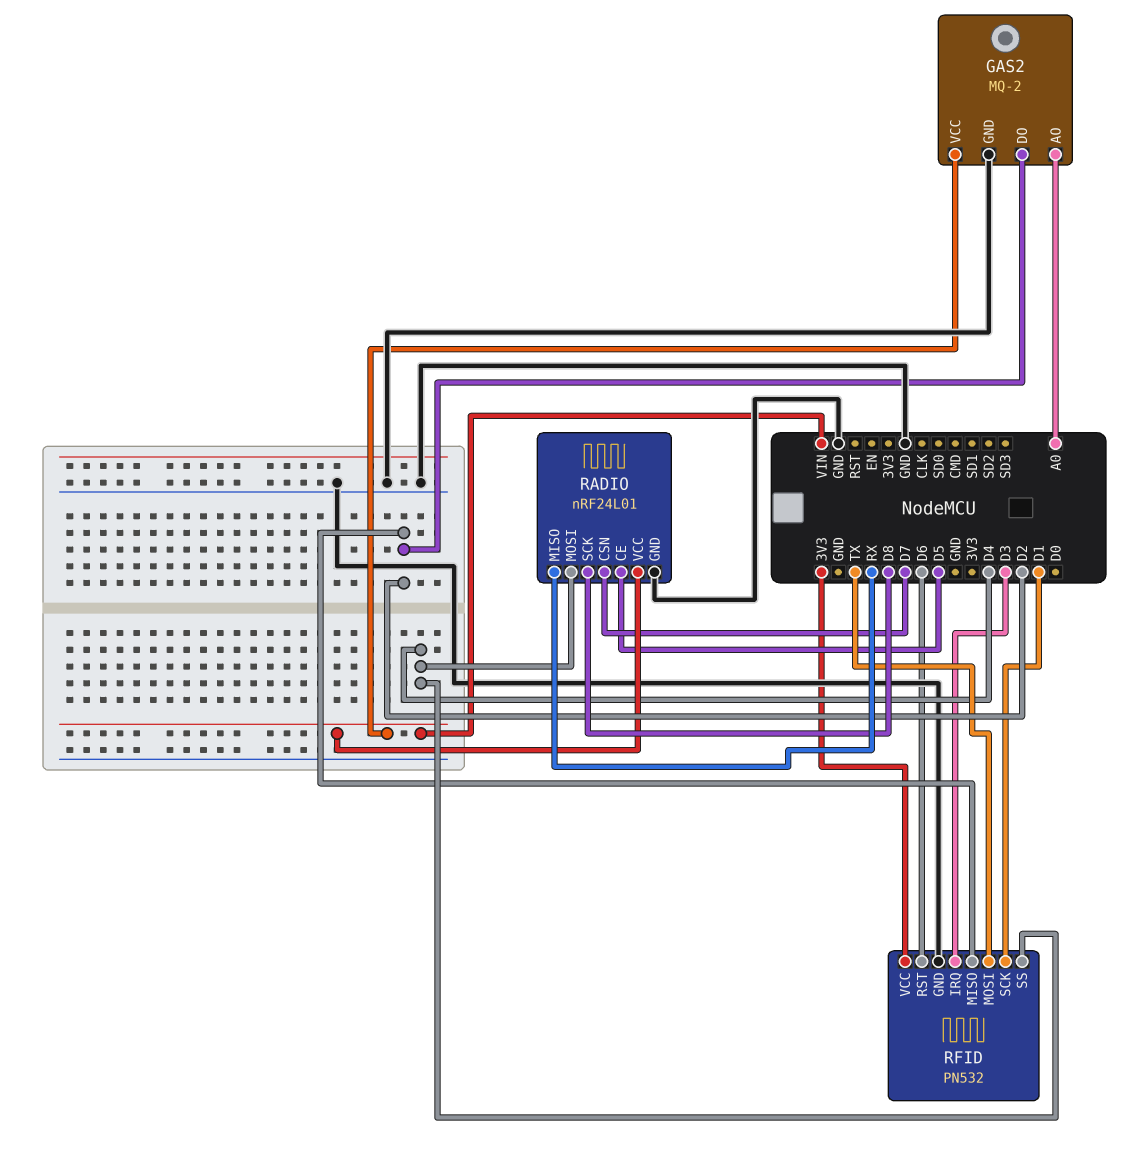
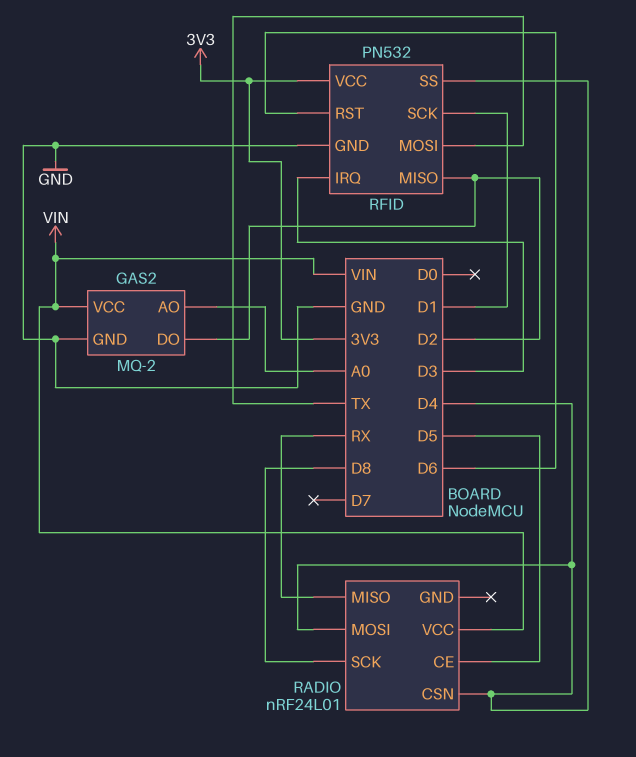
RADIO pin CSN: D7 -> D4
RADIO pin GND: GND -> none

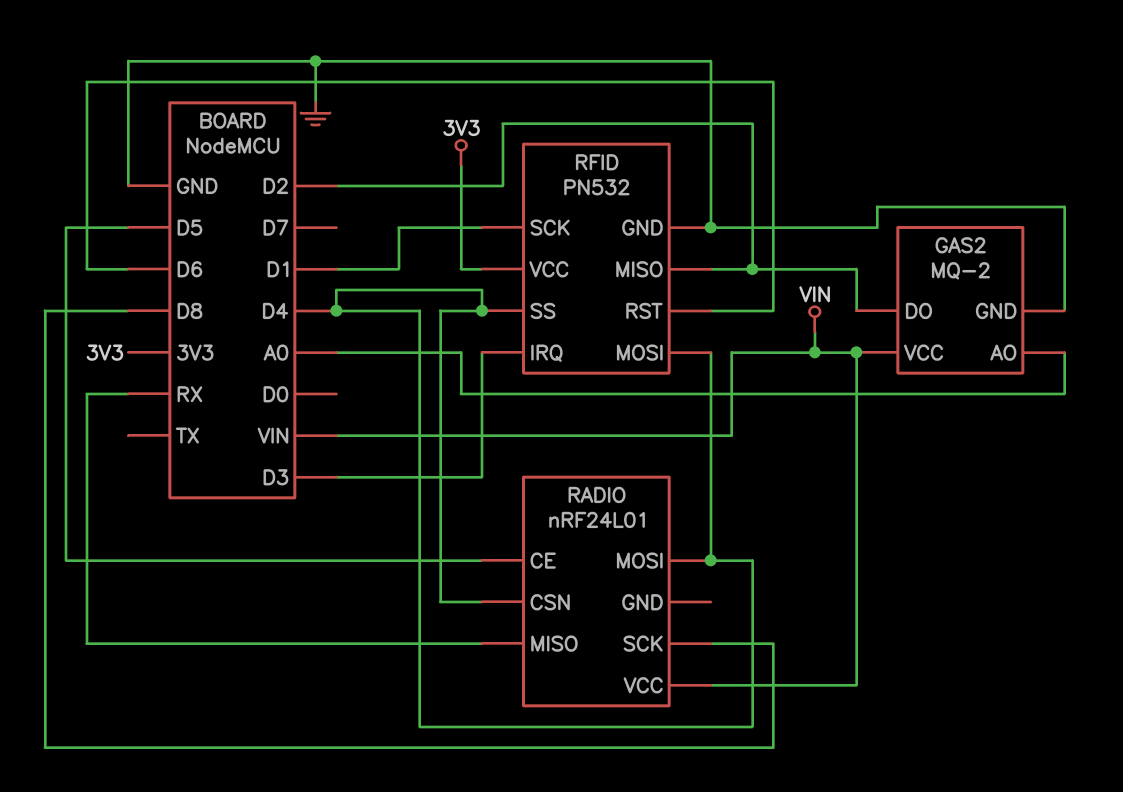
RFID pin MOSI: TX -> D4

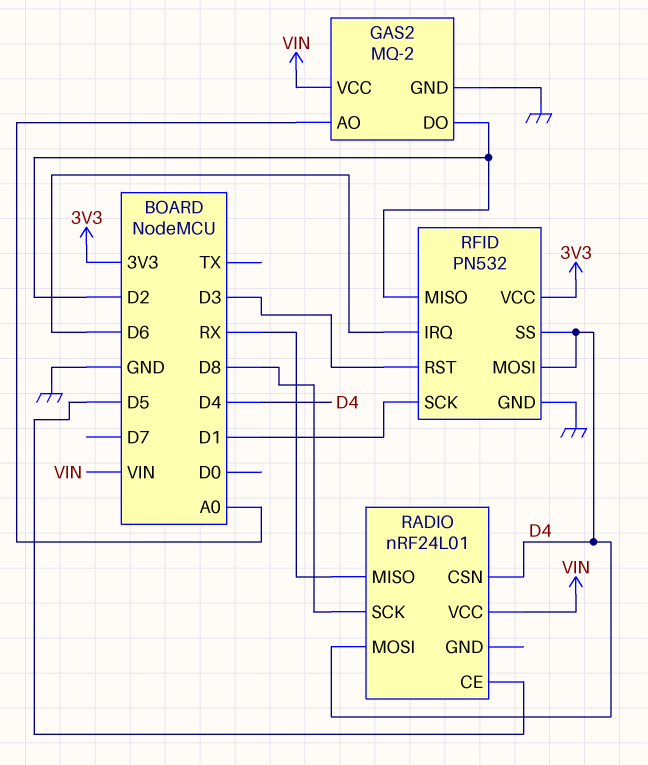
RFID pin IRQ: D3 -> D6
RFID pin RST: D6 -> D3

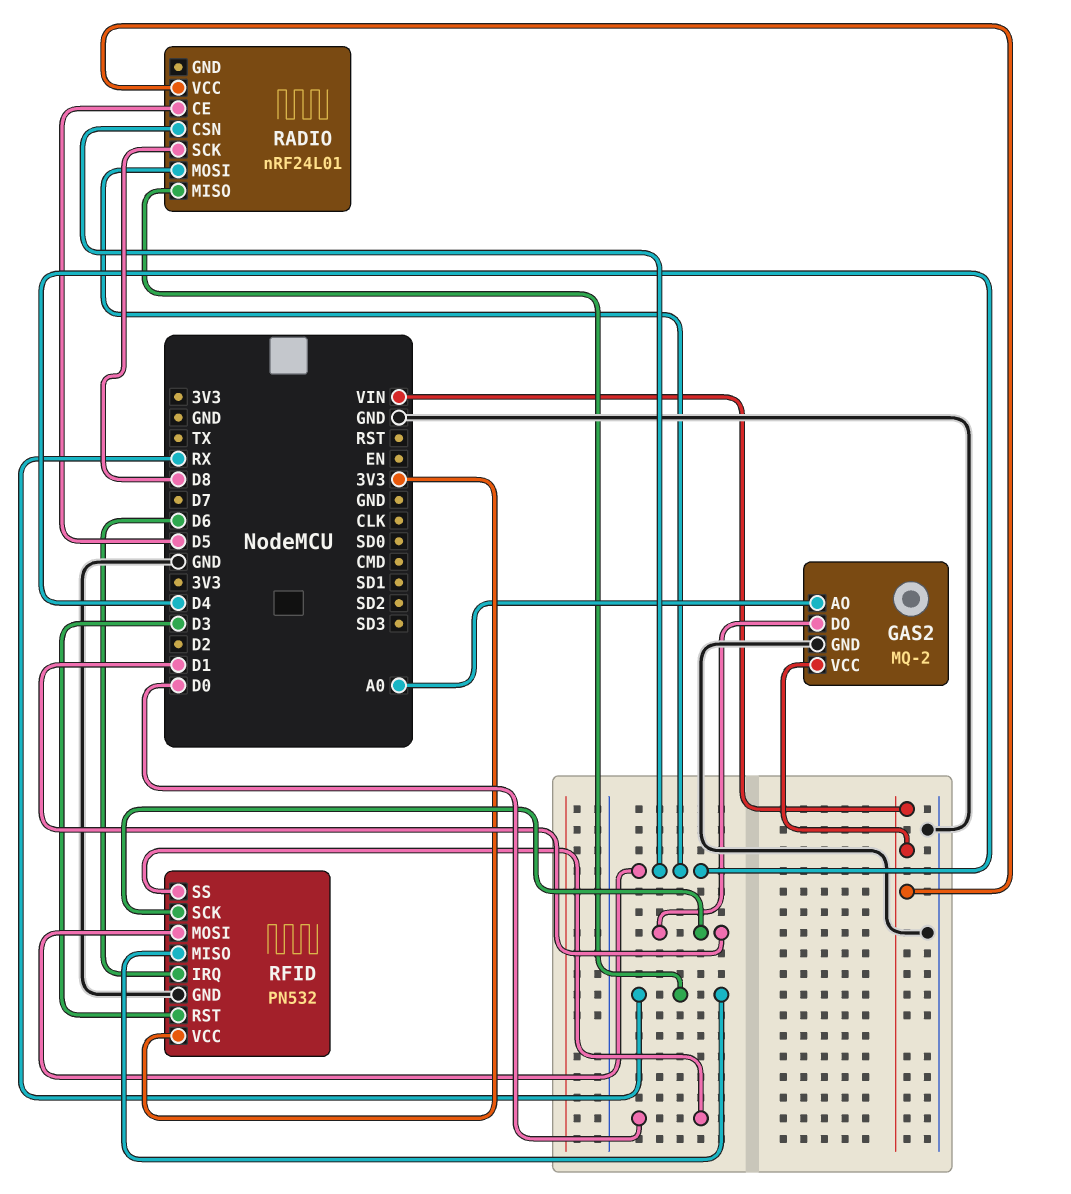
GAS2 pin DO: D2 -> D1
RFID pin MISO: D2 -> RX
RFID pin SS: D4 -> D0

